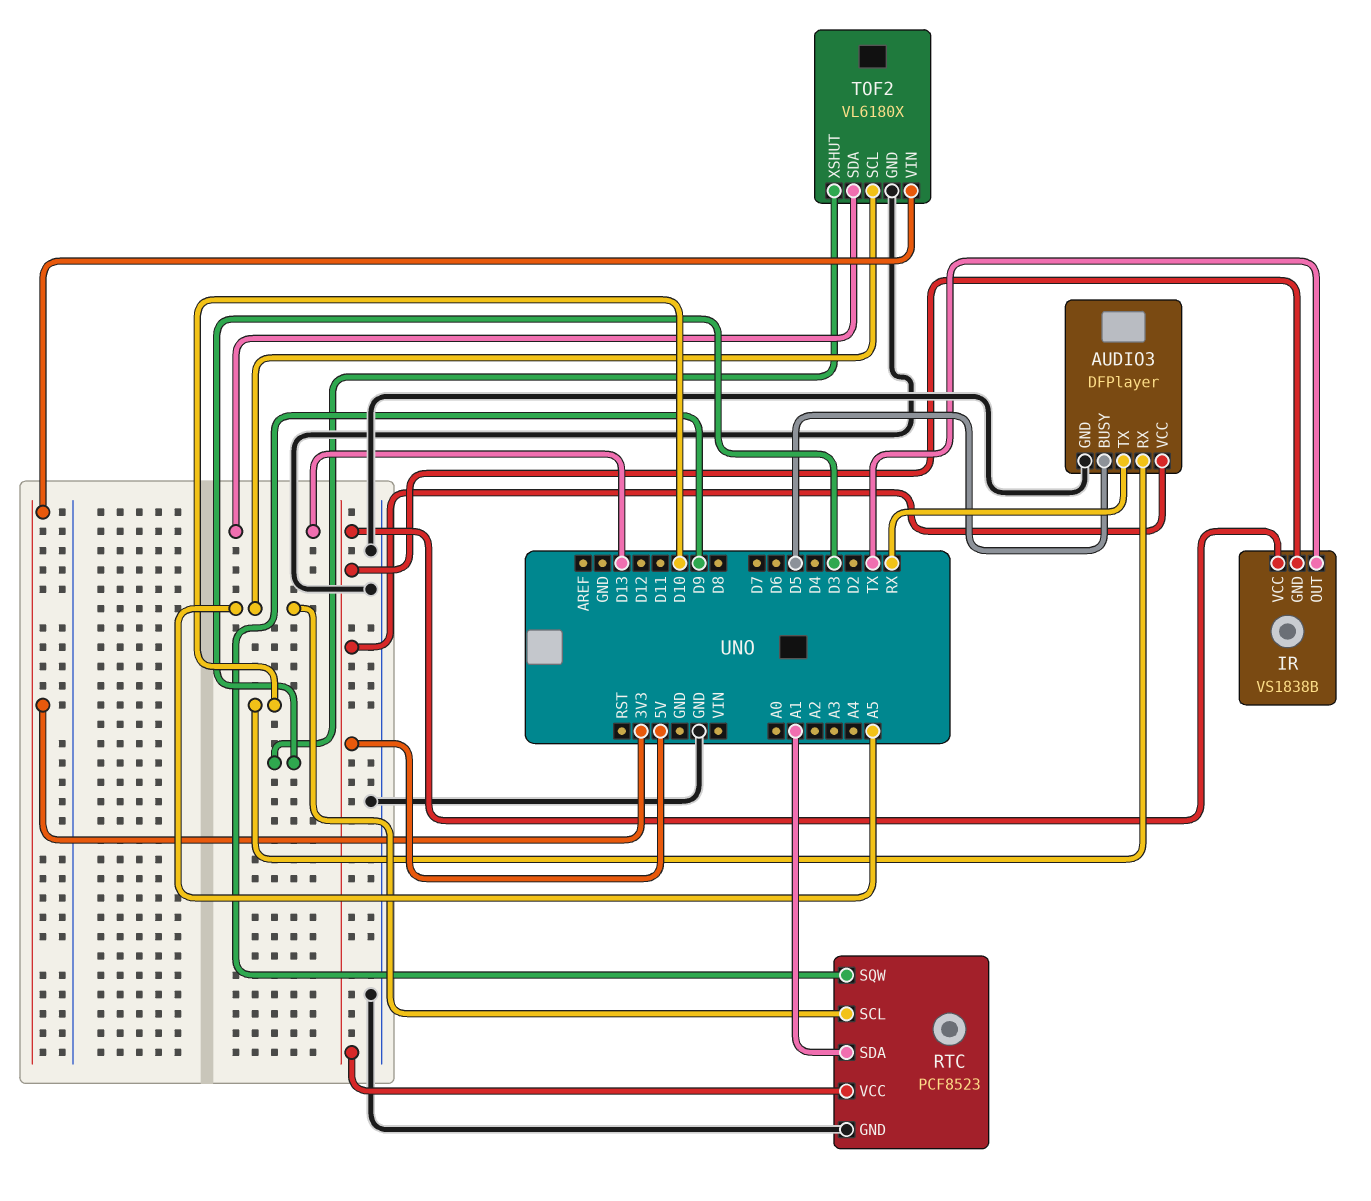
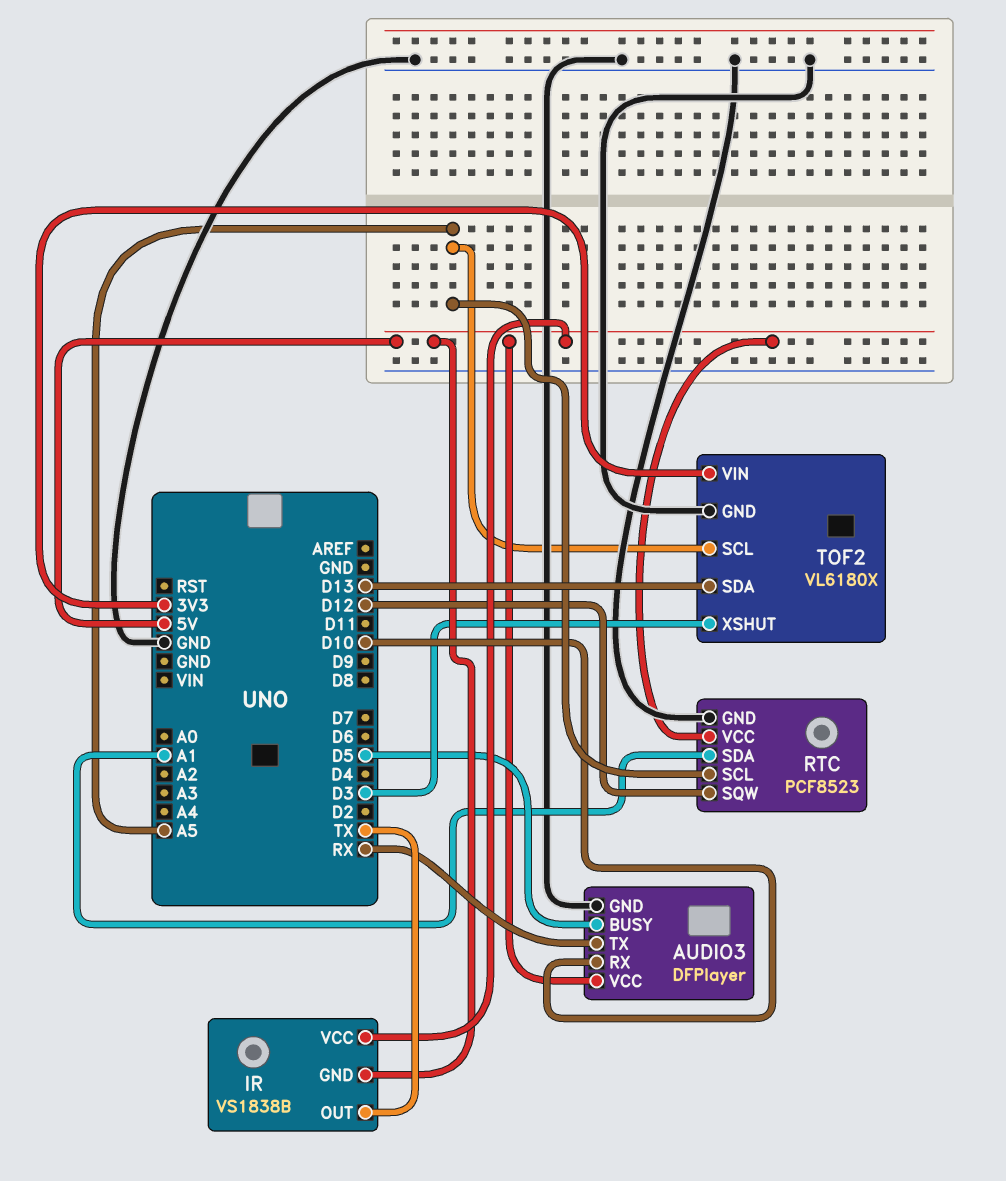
RTC pin SQW: D9 -> D12

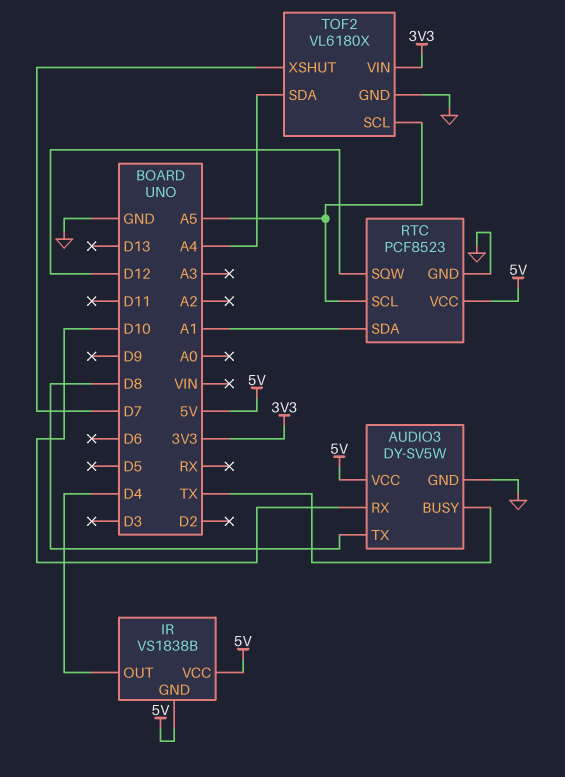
AUDIO3: DFPlayer -> DY-SV5W
AUDIO3 pin BUSY: D5 -> TX
AUDIO3 pin TX: RX -> D8
IR pin OUT: TX -> D4
TOF2 pin SDA: D13 -> A4
TOF2 pin XSHUT: D3 -> D7

